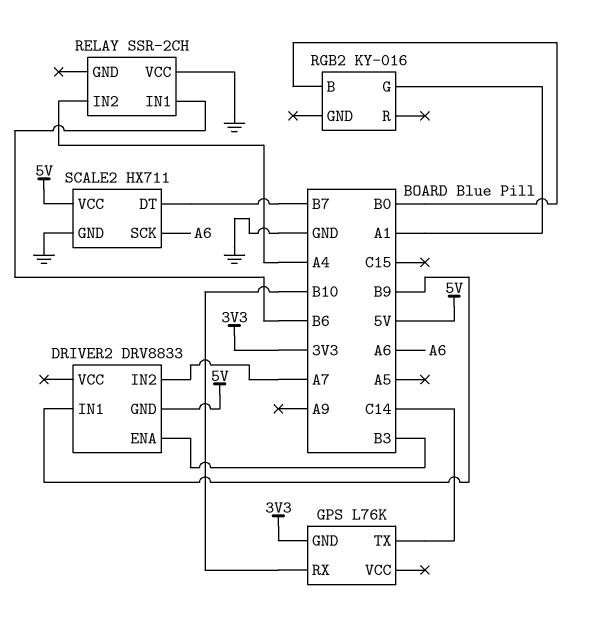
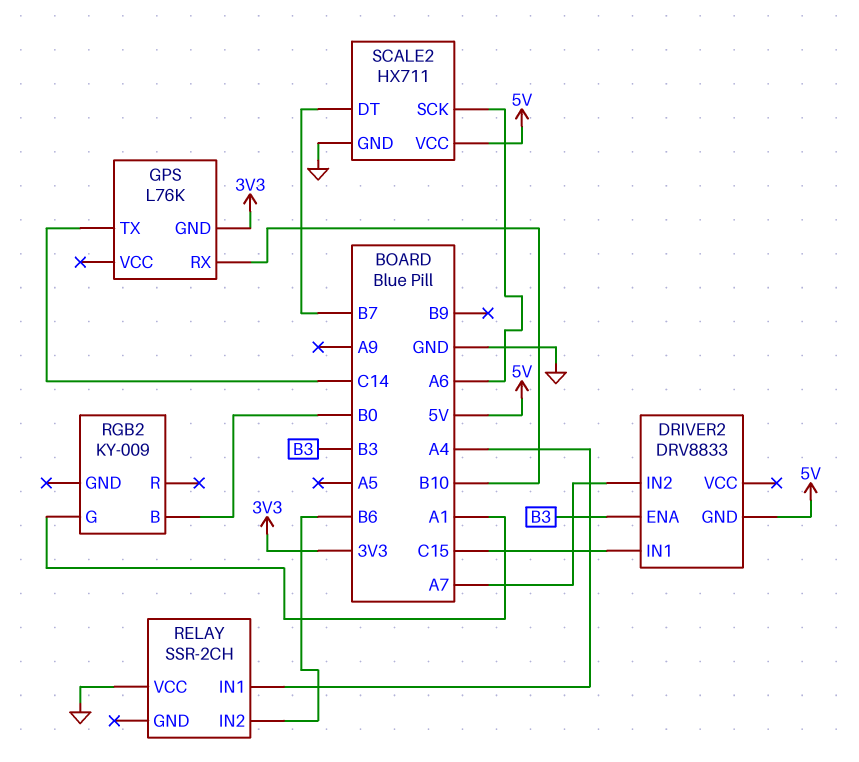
DRIVER2 pin IN1: B9 -> C15
RELAY pin IN1: B6 -> A4
RELAY pin IN2: A4 -> B6
RGB2: KY-016 -> KY-009

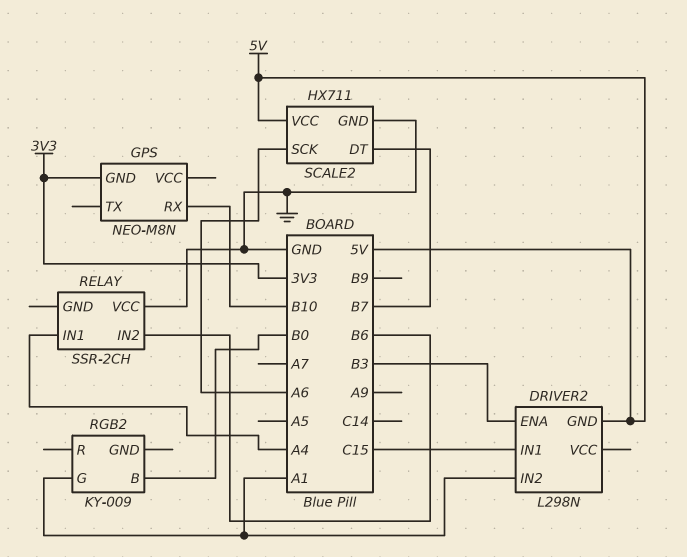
DRIVER2: DRV8833 -> L298N
DRIVER2 pin IN2: A7 -> A1
GPS: L76K -> NEO-M8N
GPS pin TX: C14 -> none

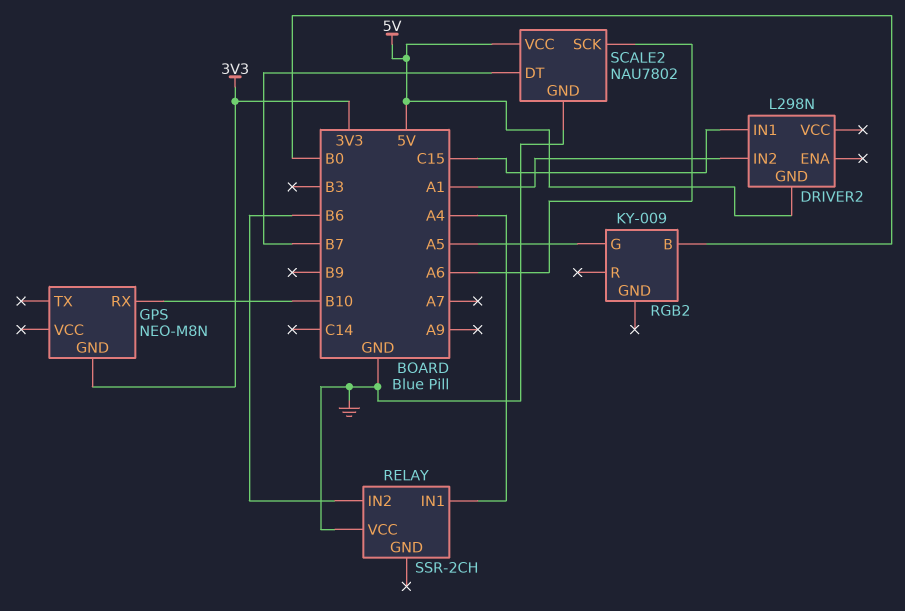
DRIVER2 pin ENA: B3 -> none
RGB2 pin G: A1 -> A5
SCALE2: HX711 -> NAU7802

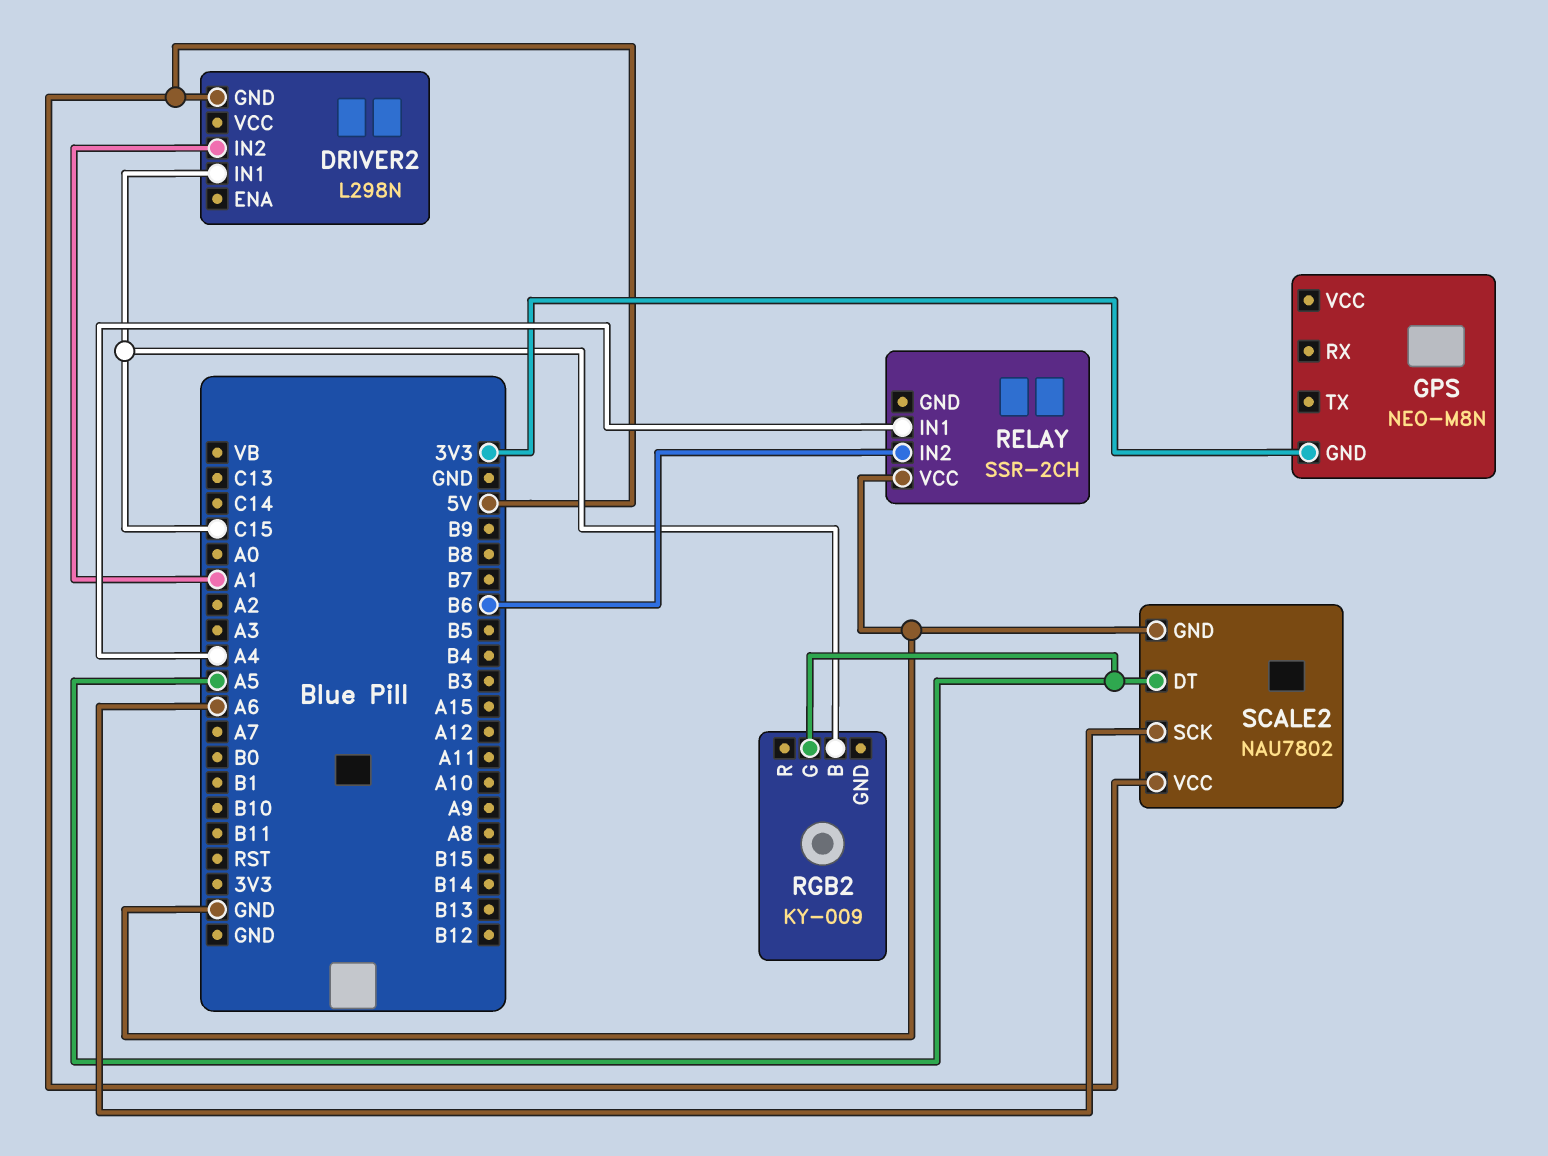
GPS pin RX: B10 -> none
RGB2 pin B: B0 -> C15
SCALE2 pin DT: B7 -> A5

